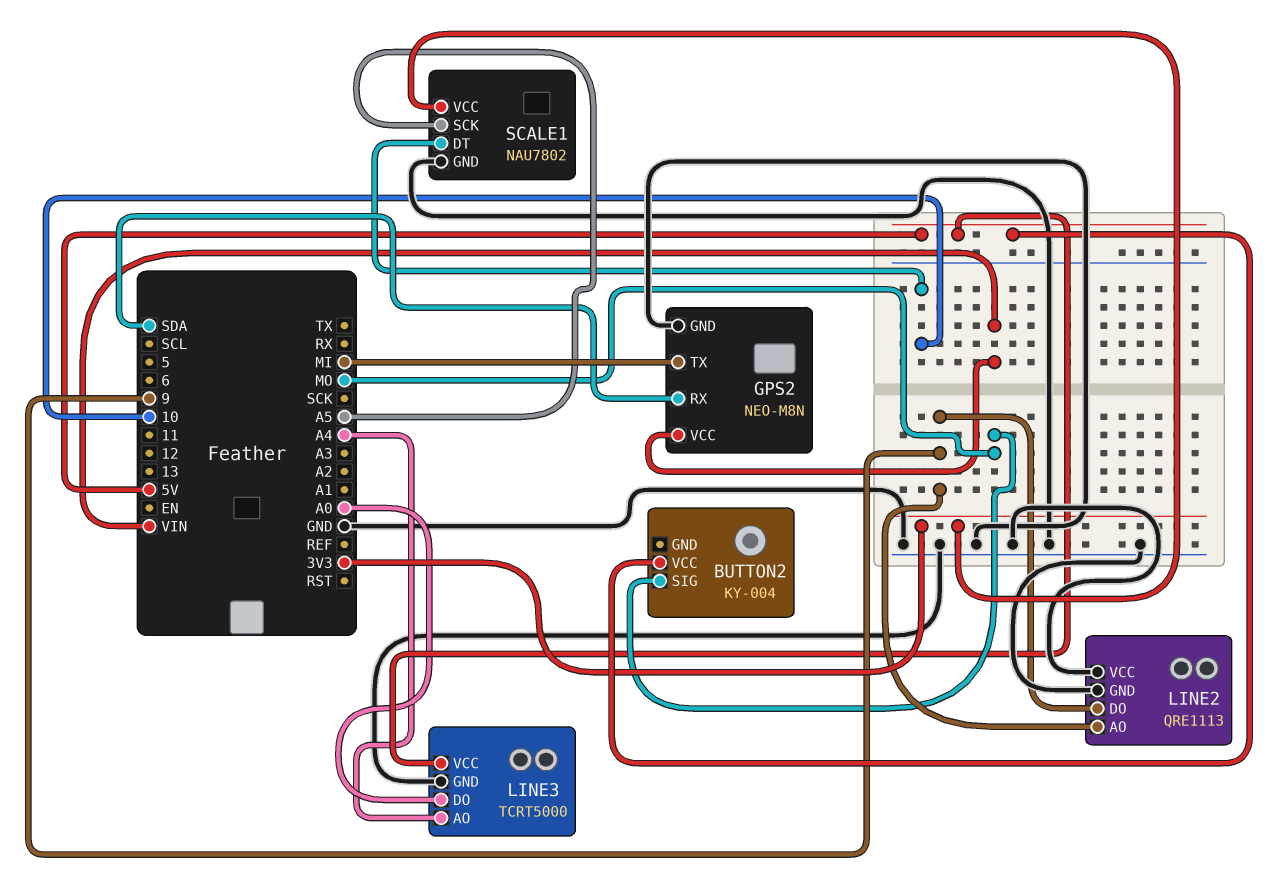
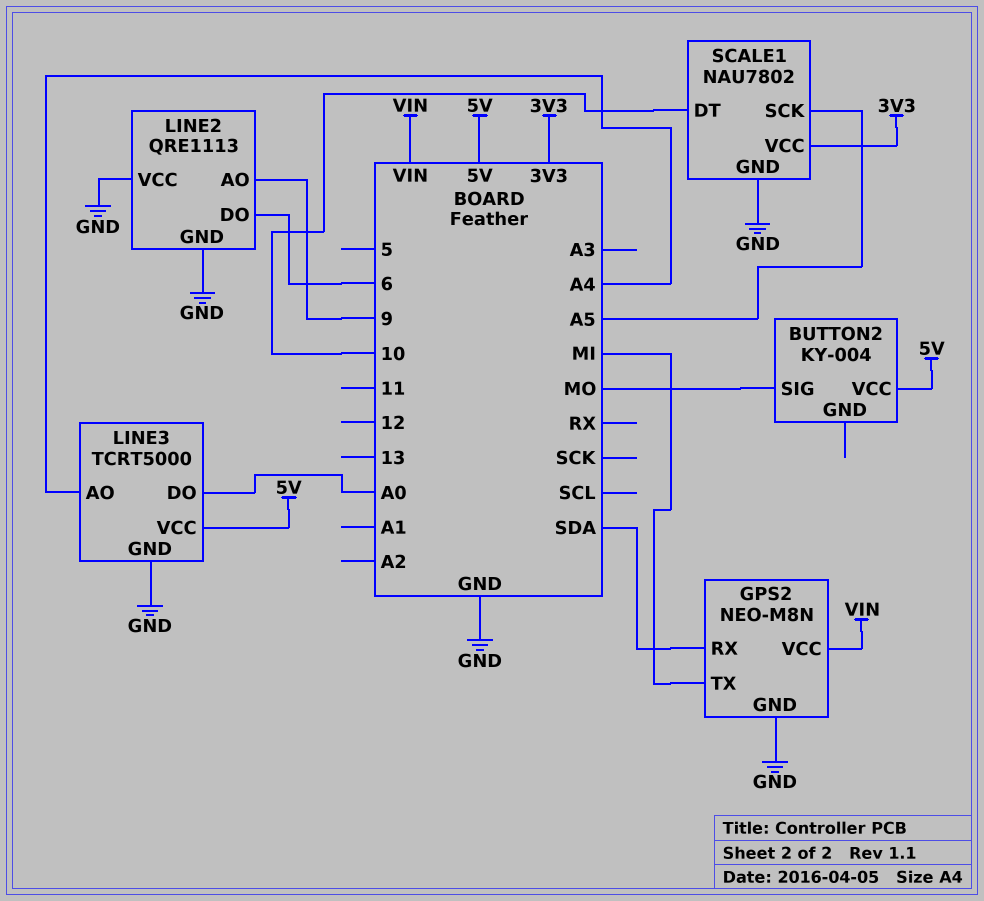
LINE2 pin DO: 9 -> 6

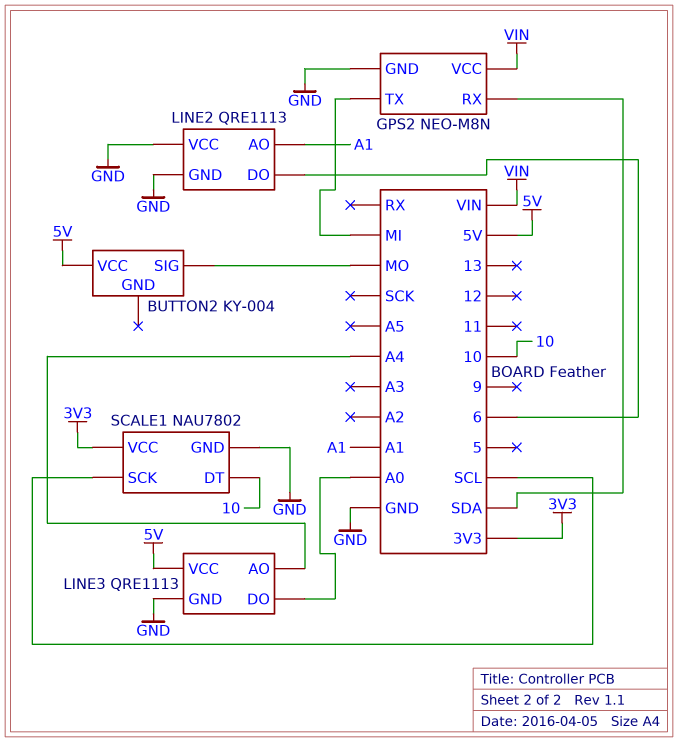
LINE2 pin AO: 9 -> A1
LINE3: TCRT5000 -> QRE1113
SCALE1 pin SCK: A5 -> SCL

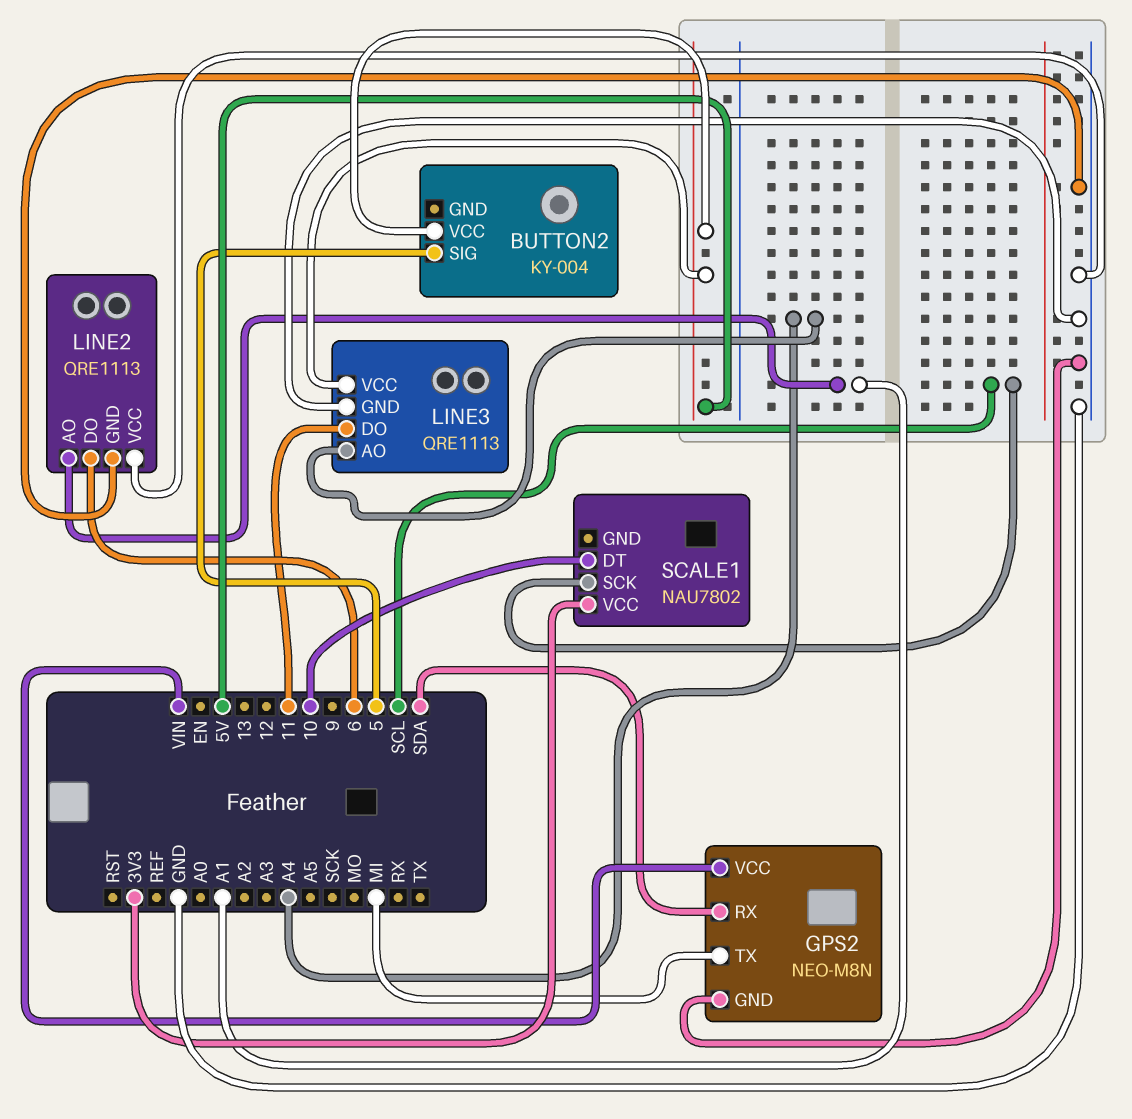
BUTTON2 pin SIG: MO -> 5
LINE3 pin DO: A0 -> 11
SCALE1 pin GND: GND -> none

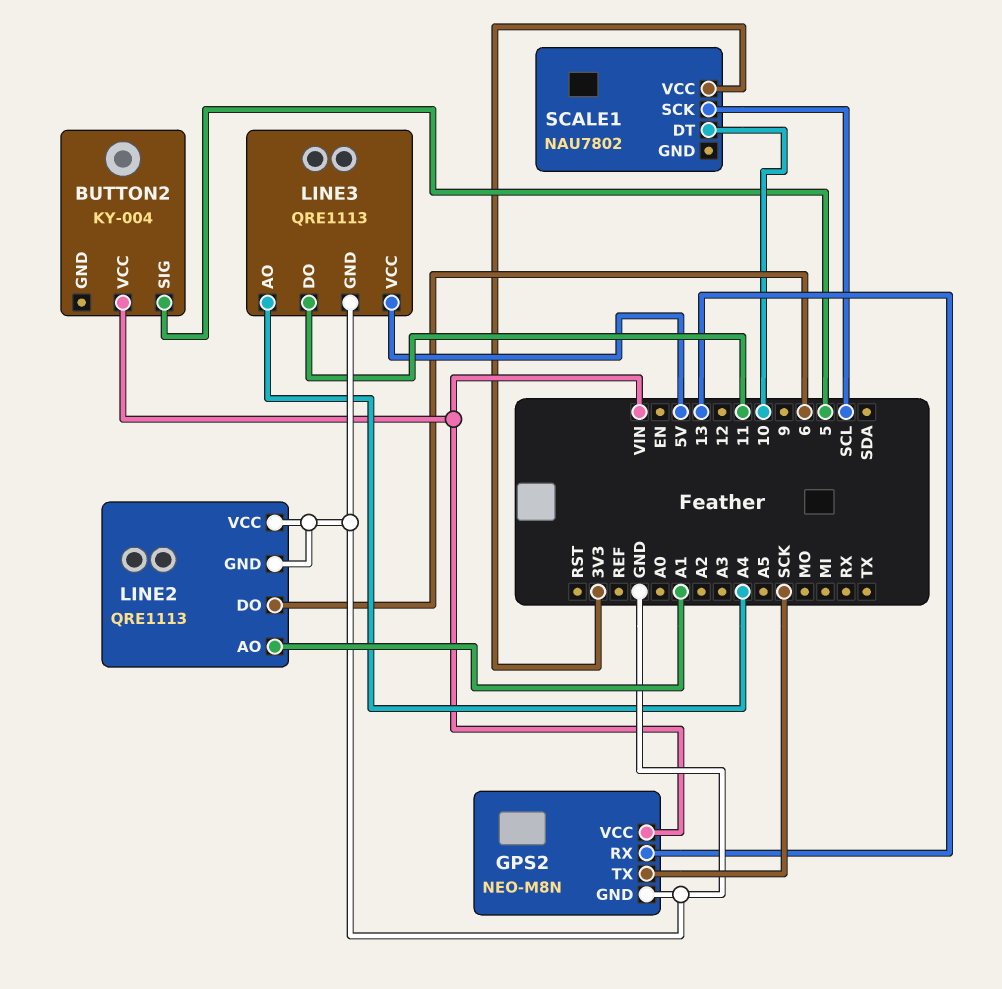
BUTTON2 pin VCC: 5V -> VIN
GPS2 pin RX: SDA -> 13
GPS2 pin TX: MI -> SCK

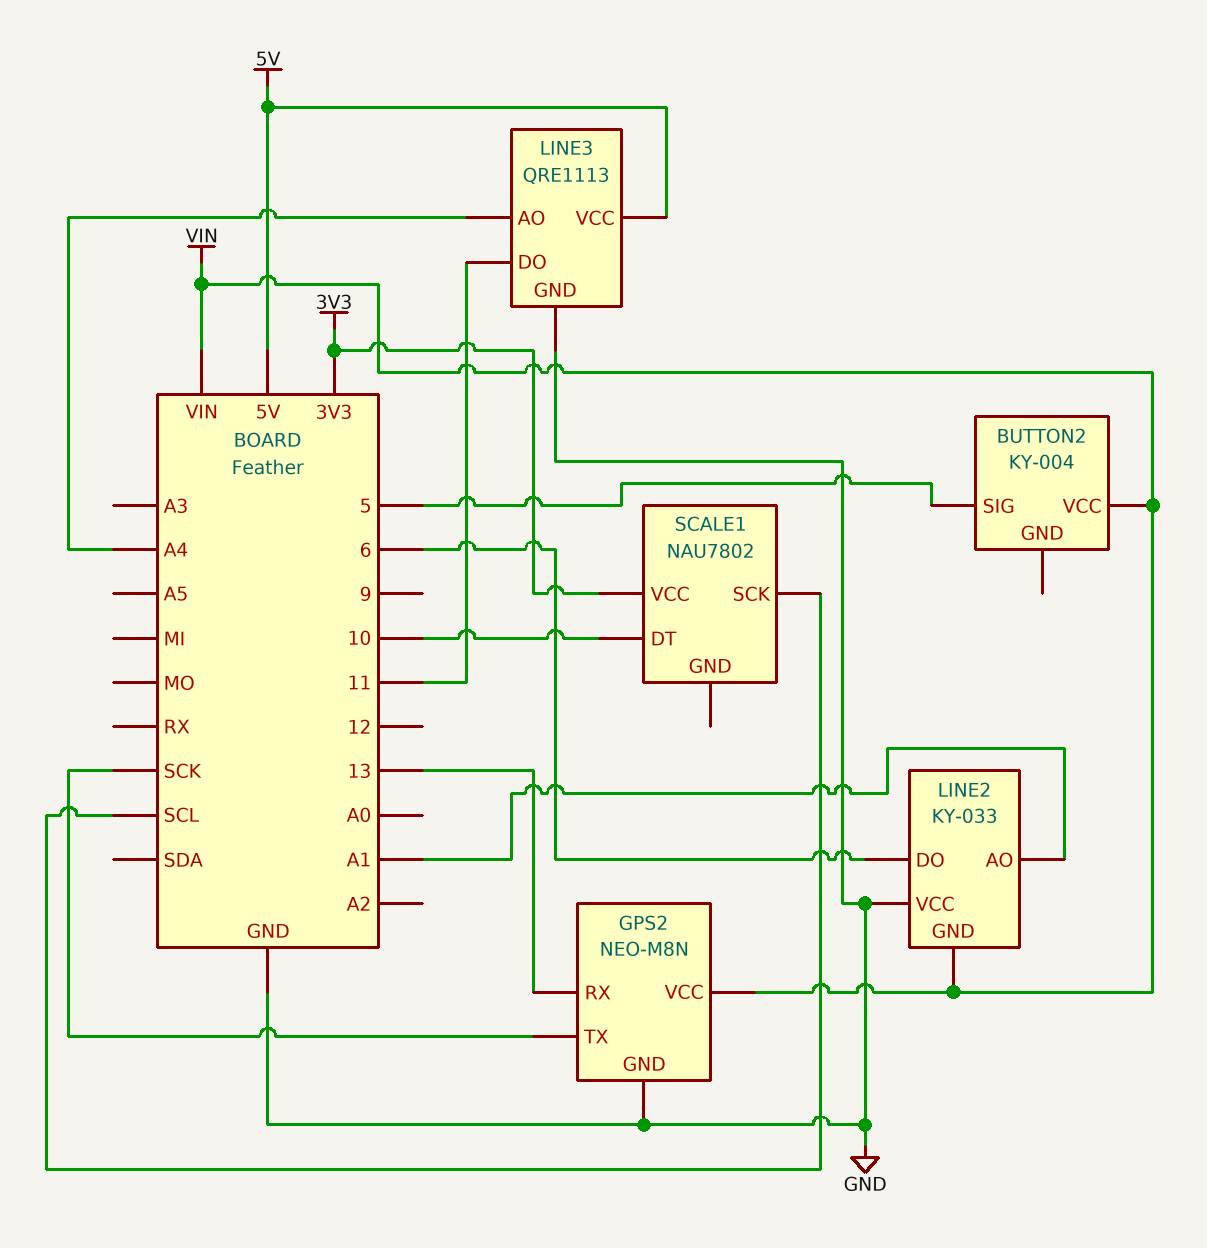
LINE2: QRE1113 -> KY-033
LINE2 pin GND: GND -> VIN

